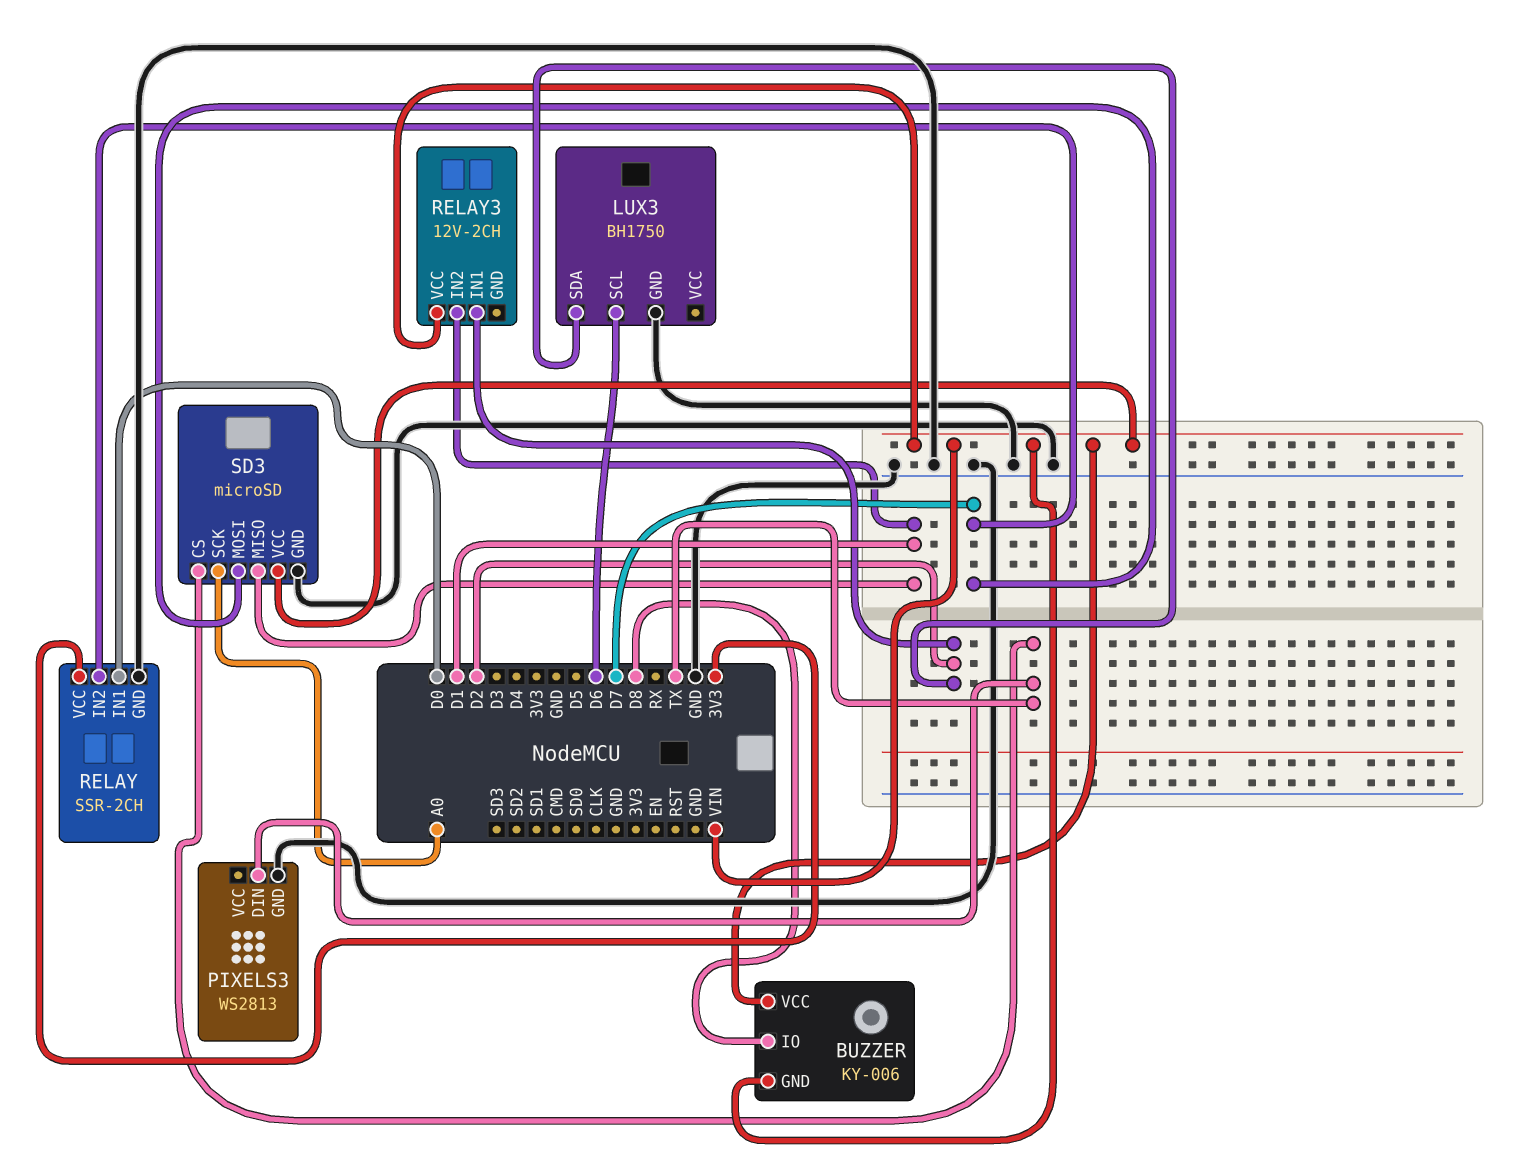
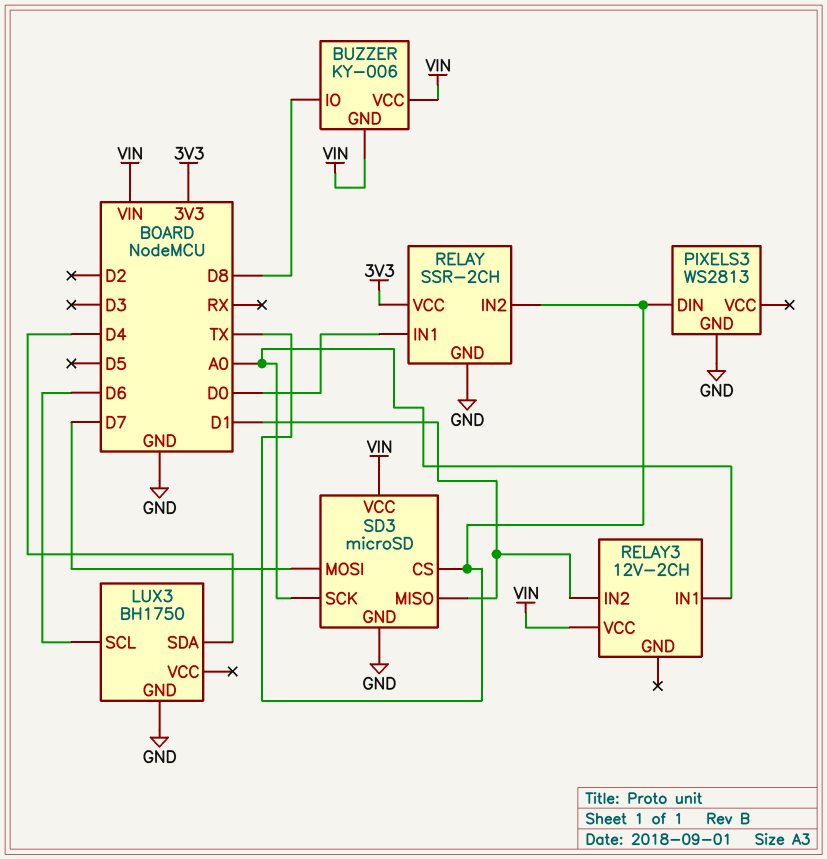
LUX3 pin SDA: D2 -> D4
RELAY pin IN2: D7 -> TX
RELAY3 pin IN1: D2 -> A0

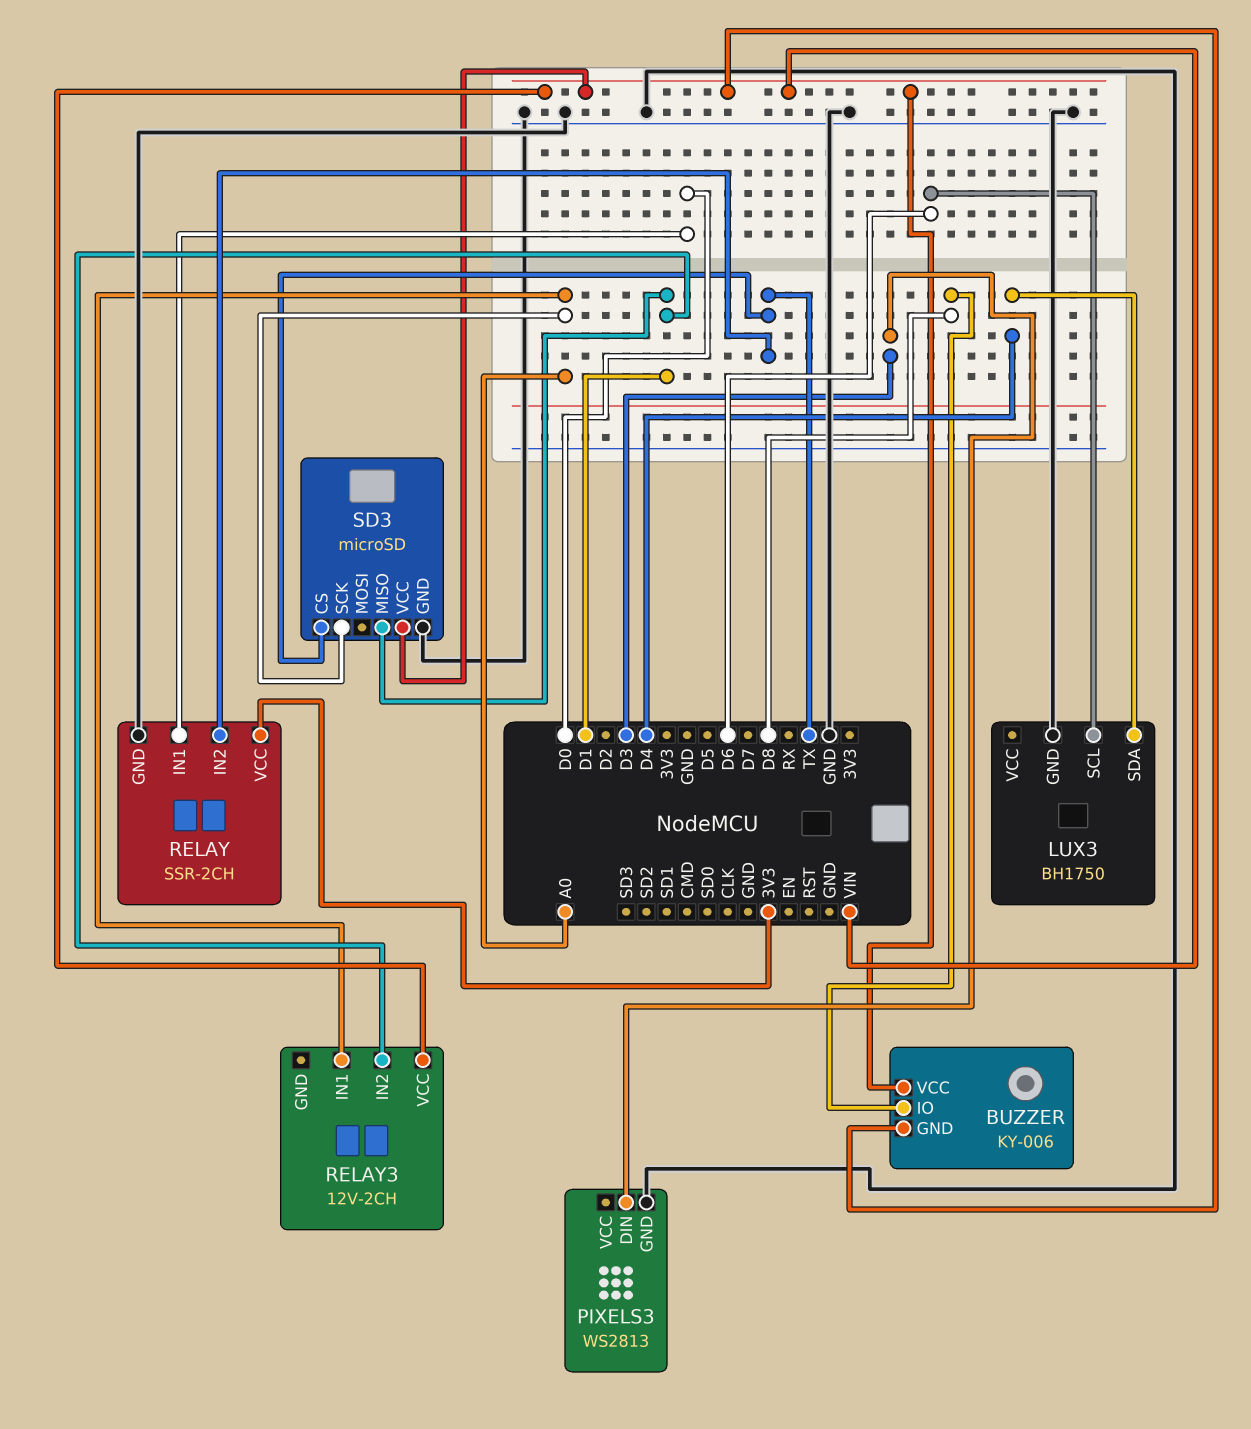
PIXELS3 pin DIN: TX -> D3
SD3 pin MOSI: D7 -> none

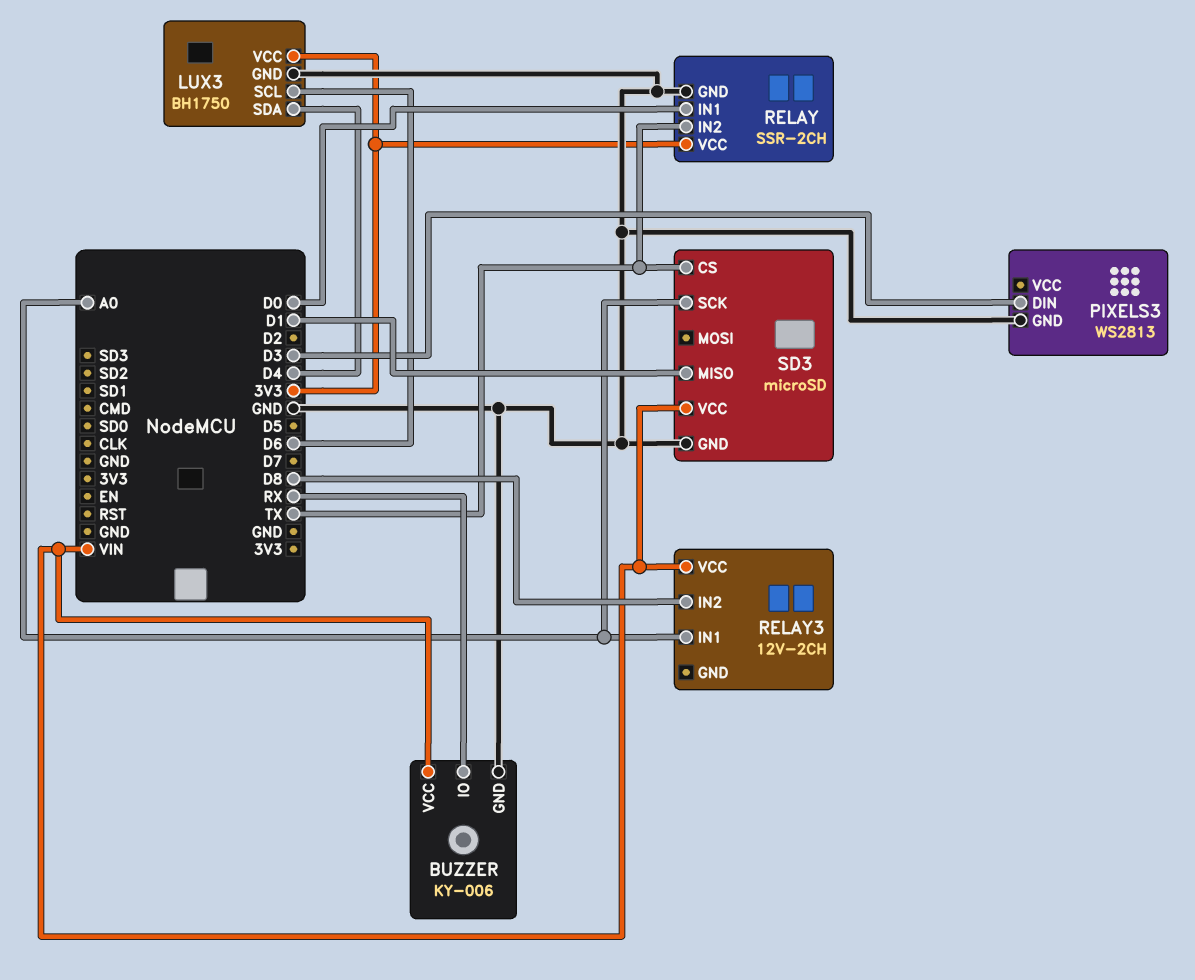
BUZZER pin GND: VIN -> GND
BUZZER pin IO: D8 -> RX
LUX3 pin VCC: none -> 3V3
RELAY3 pin IN2: D1 -> D8

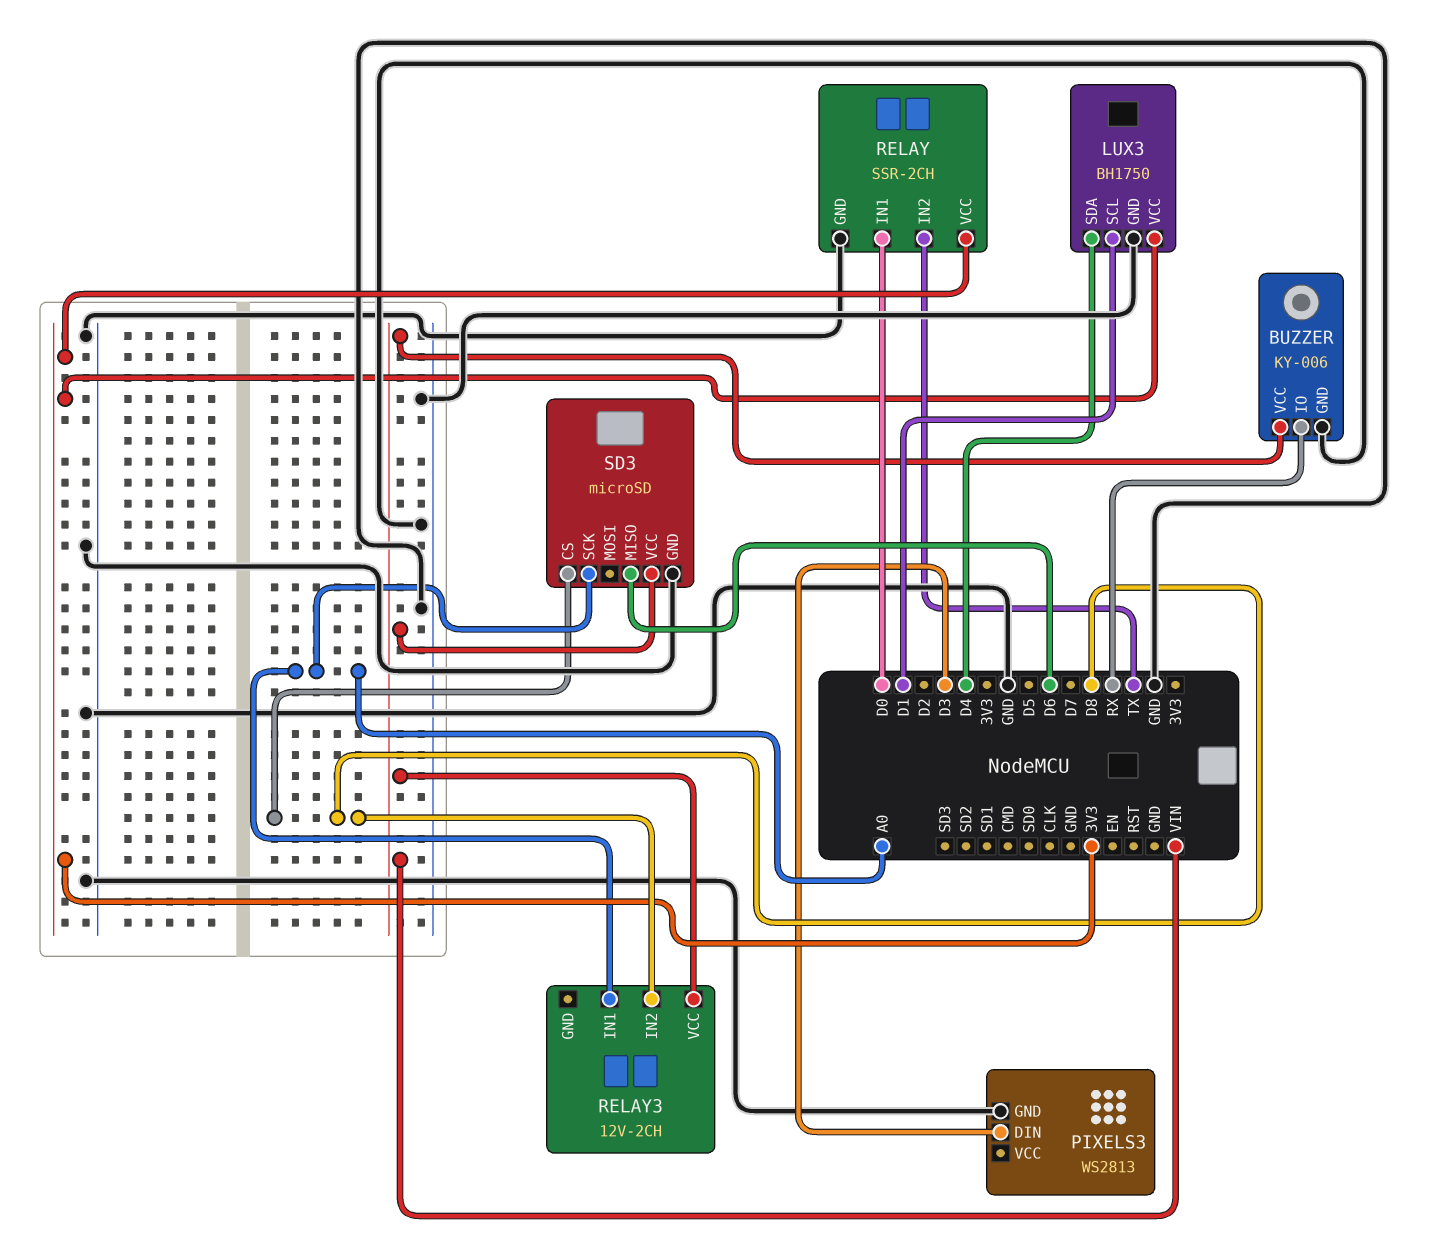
LUX3 pin SCL: D6 -> D1
SD3 pin CS: TX -> D8
SD3 pin MISO: D1 -> D6

